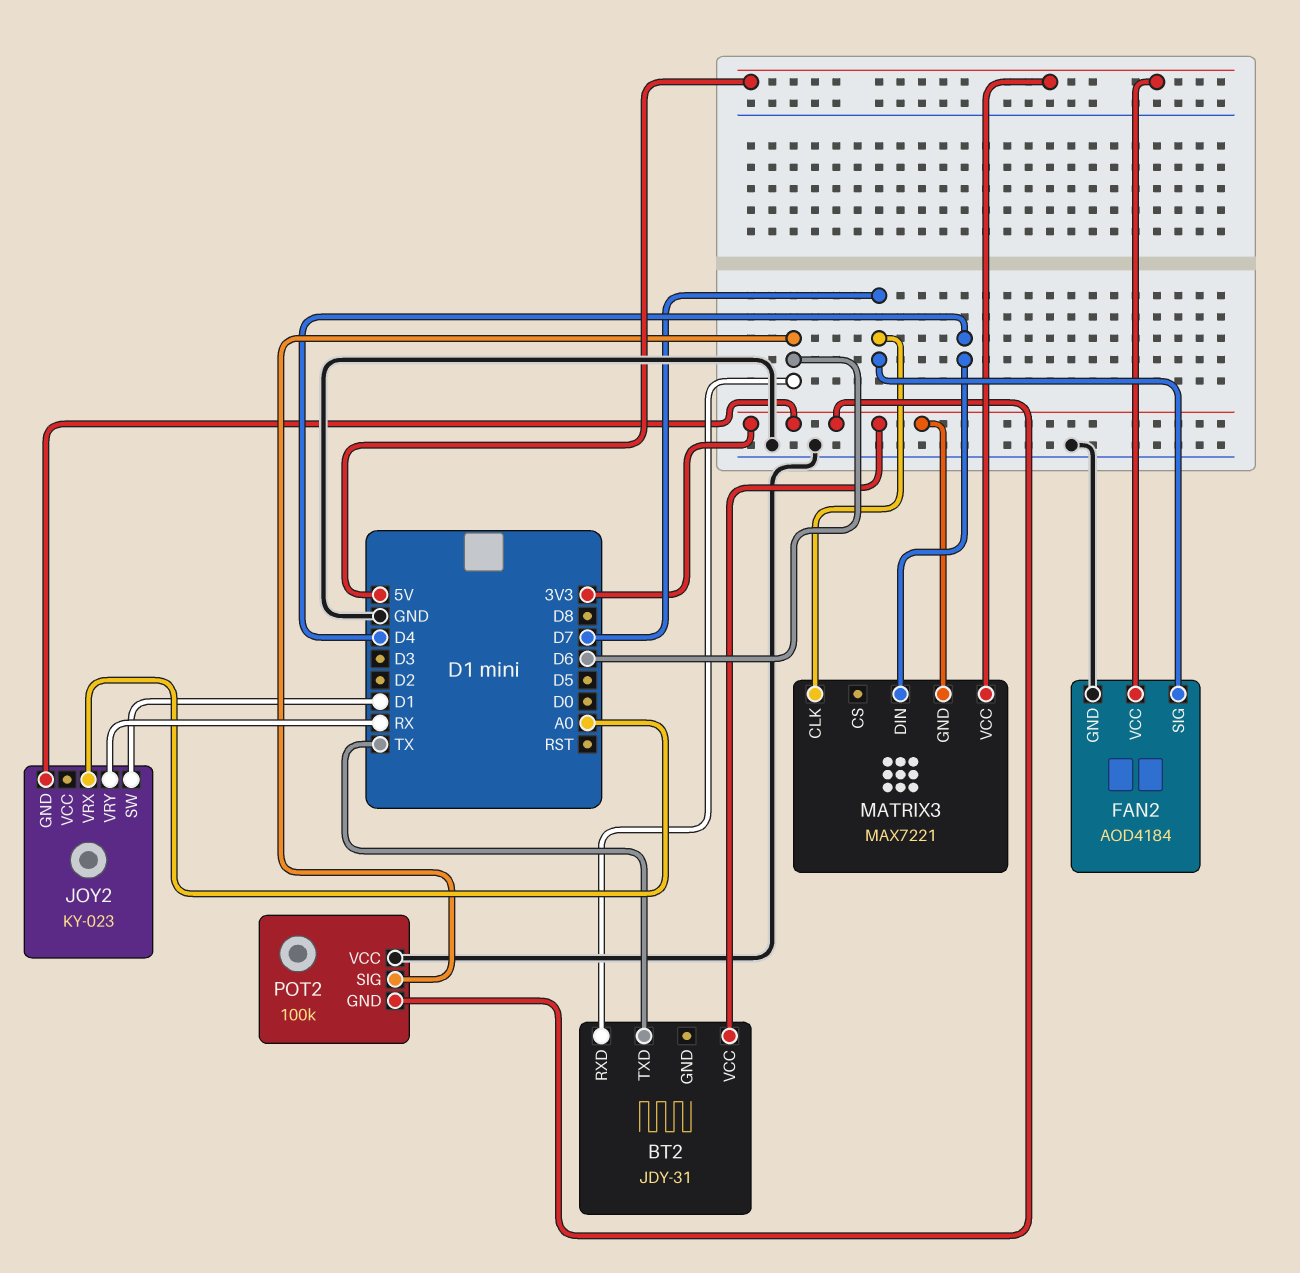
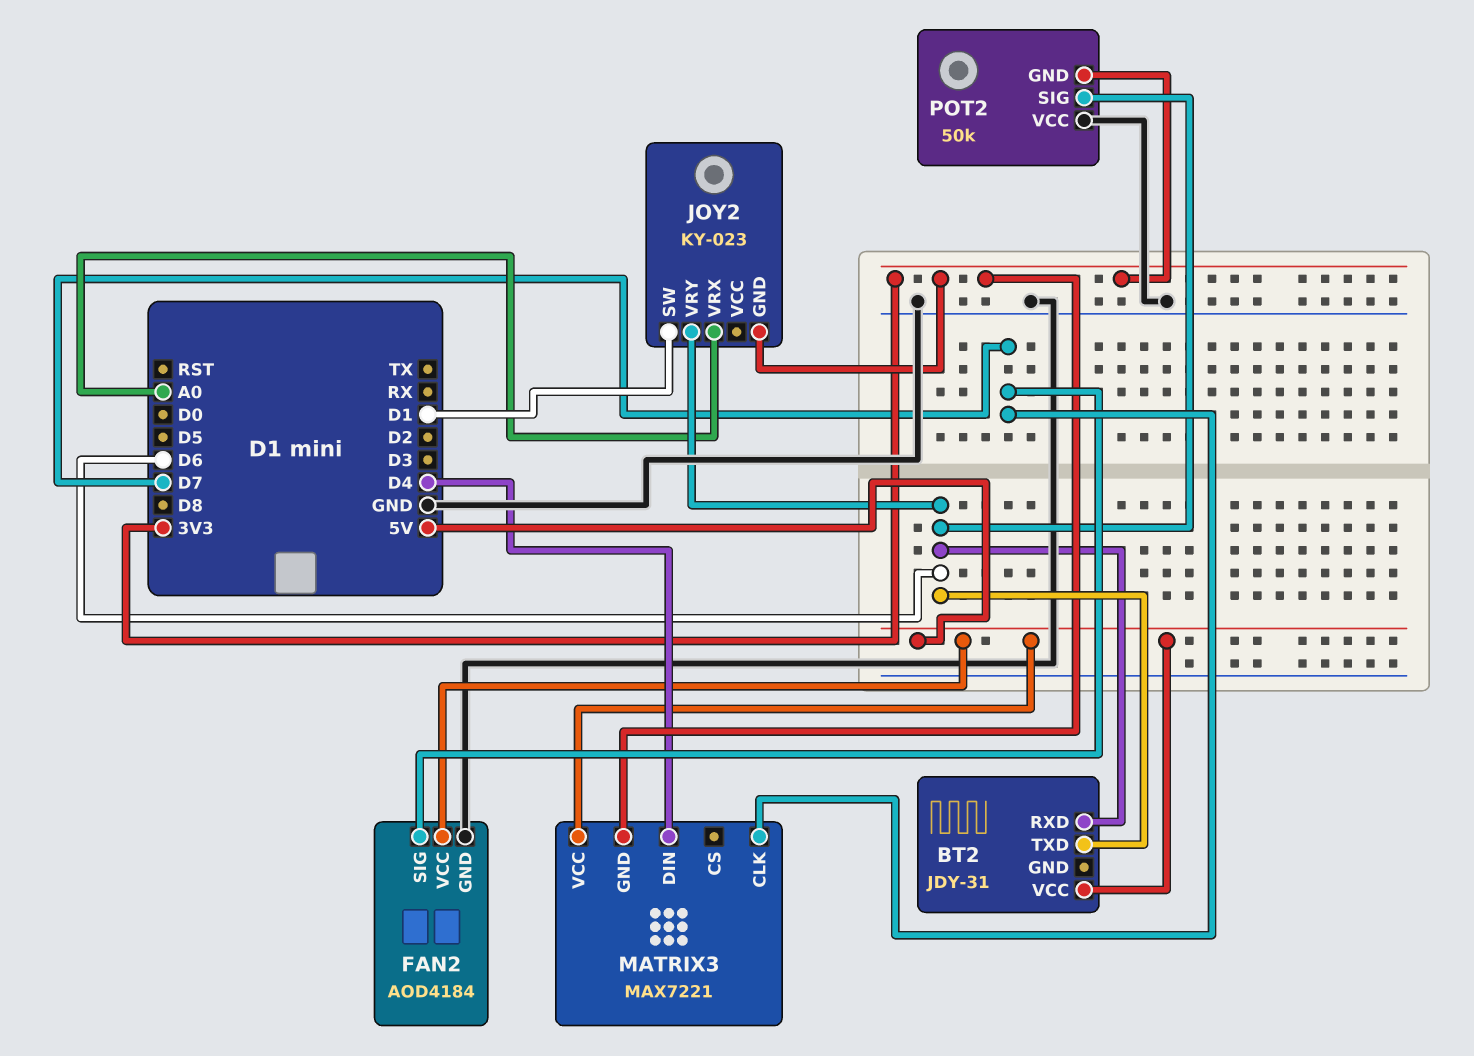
BT2 pin TXD: TX -> D6
BT2 pin VCC: 3V3 -> 5V
JOY2 pin VRY: RX -> D6
POT2: 100k -> 50k

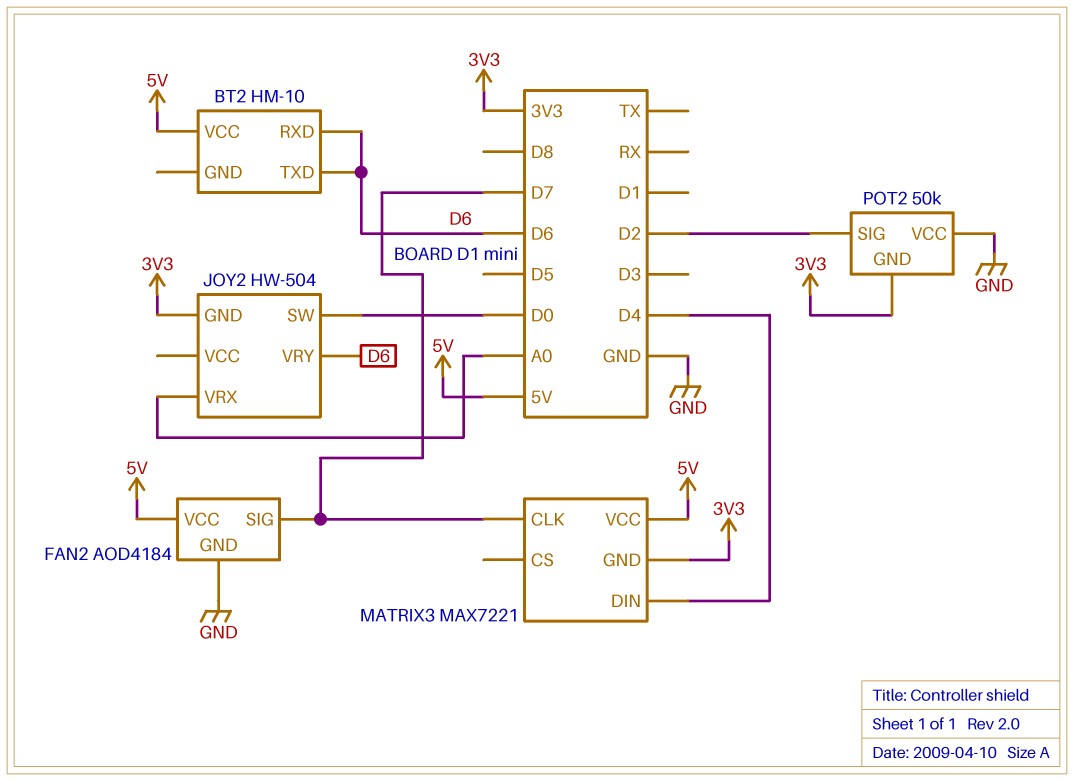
BT2: JDY-31 -> HM-10
JOY2: KY-023 -> HW-504
JOY2 pin SW: D1 -> D0
POT2 pin SIG: D6 -> D2

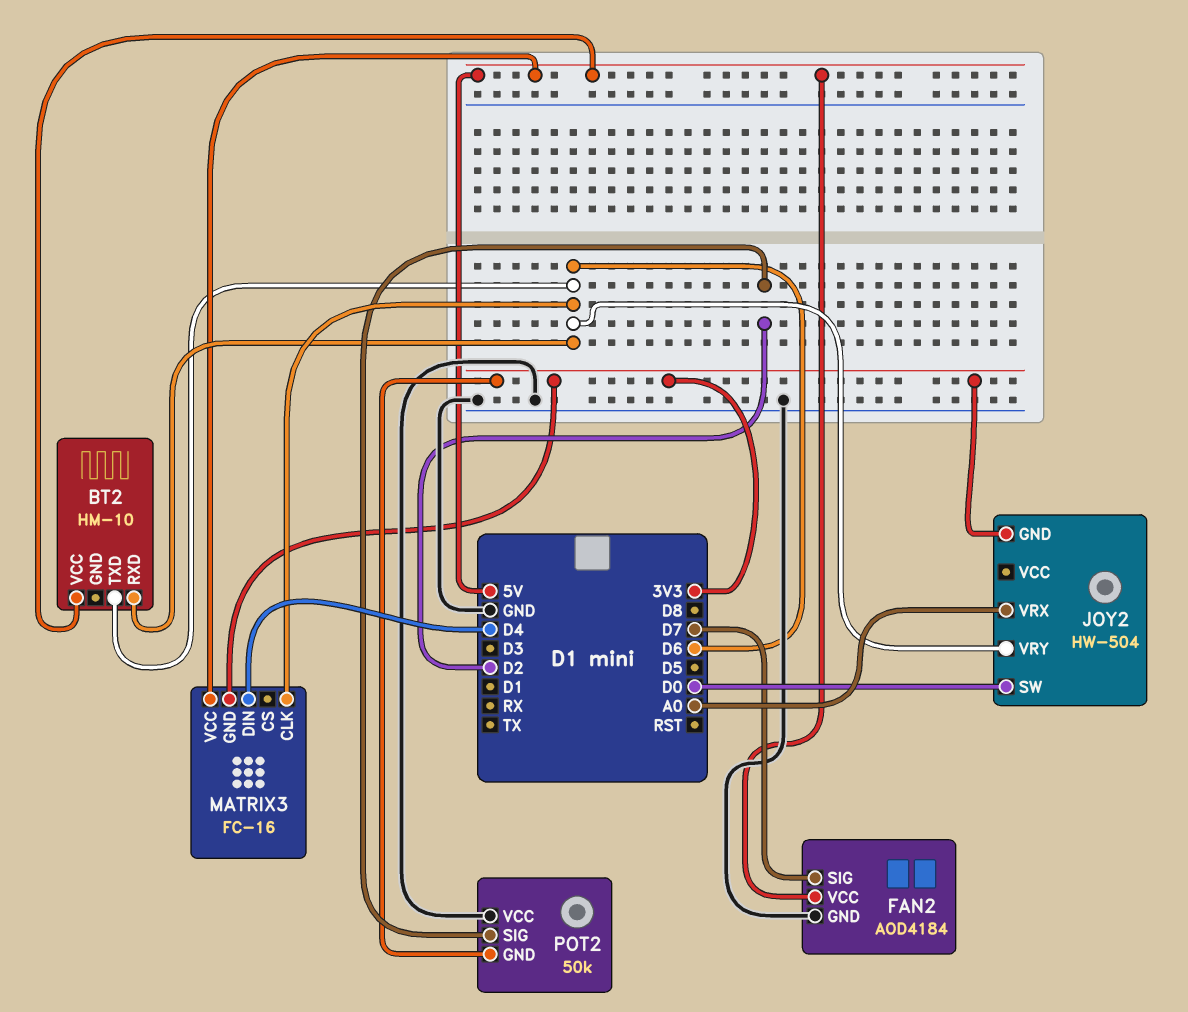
MATRIX3: MAX7221 -> FC-16
MATRIX3 pin CLK: D7 -> D6

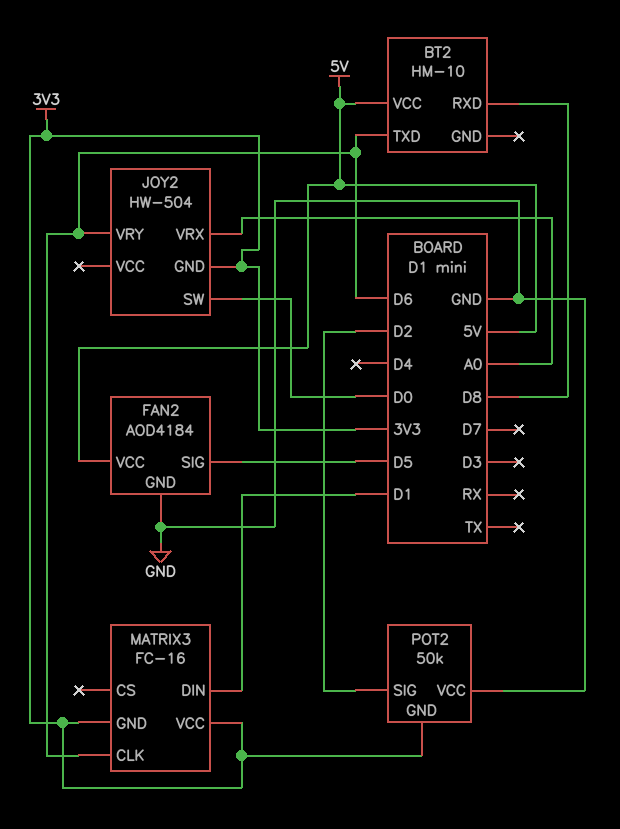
BT2 pin RXD: D6 -> D8
FAN2 pin SIG: D7 -> D5
MATRIX3 pin DIN: D4 -> D1
MATRIX3 pin VCC: 5V -> 3V3

